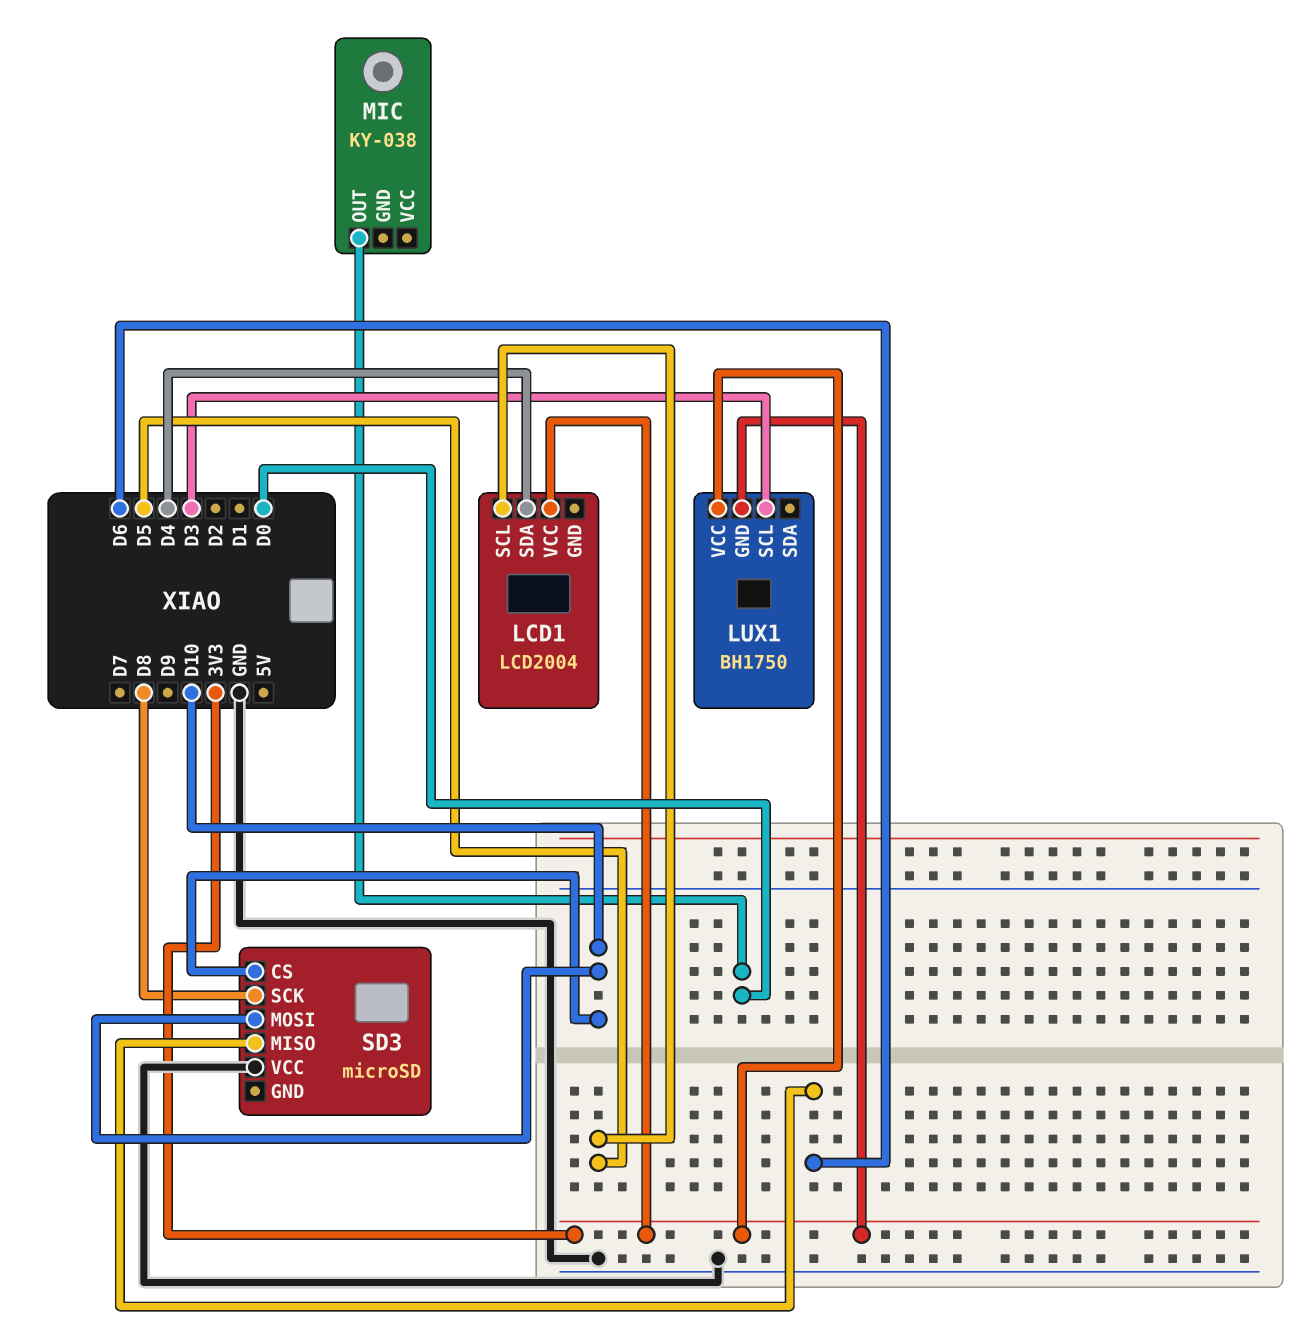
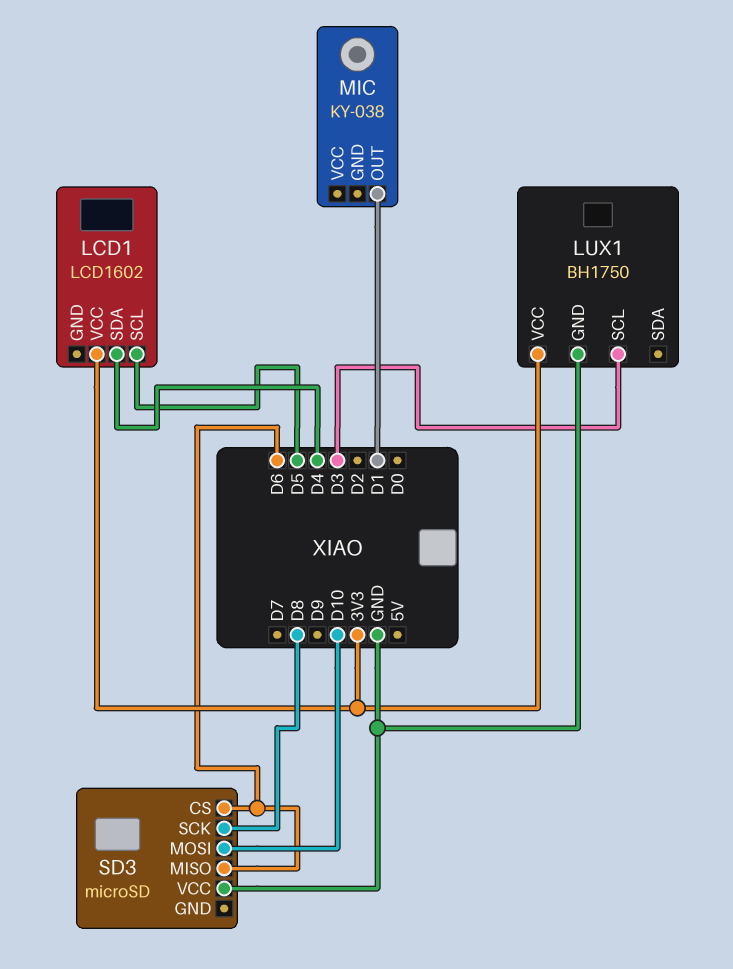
LCD1: LCD2004 -> LCD1602
LUX1 pin GND: 3V3 -> GND
MIC pin OUT: D0 -> D1
SD3 pin CS: D10 -> D6

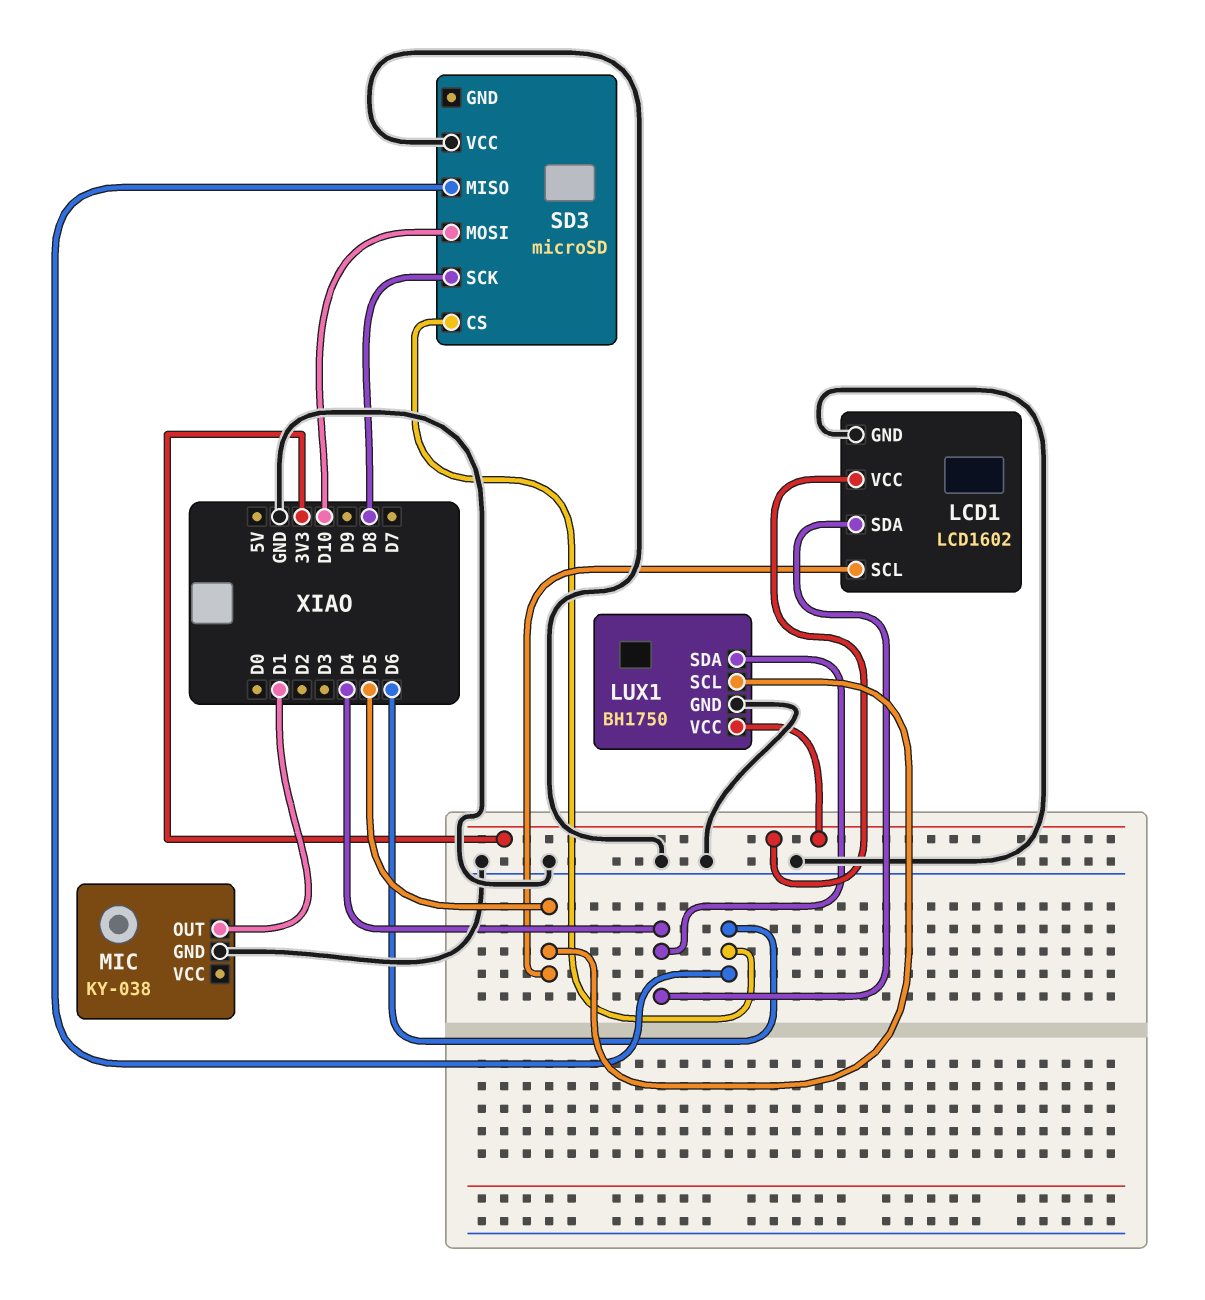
LCD1 pin GND: none -> GND
LUX1 pin SCL: D3 -> D5
LUX1 pin SDA: none -> D4
MIC pin GND: none -> GND

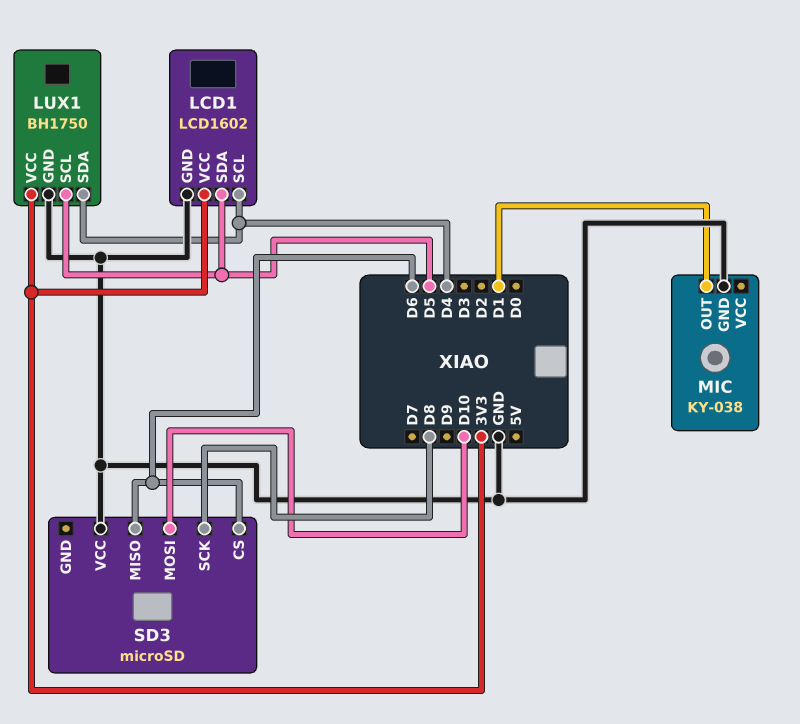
LCD1 pin SCL: D5 -> D4
LCD1 pin SDA: D4 -> D5

